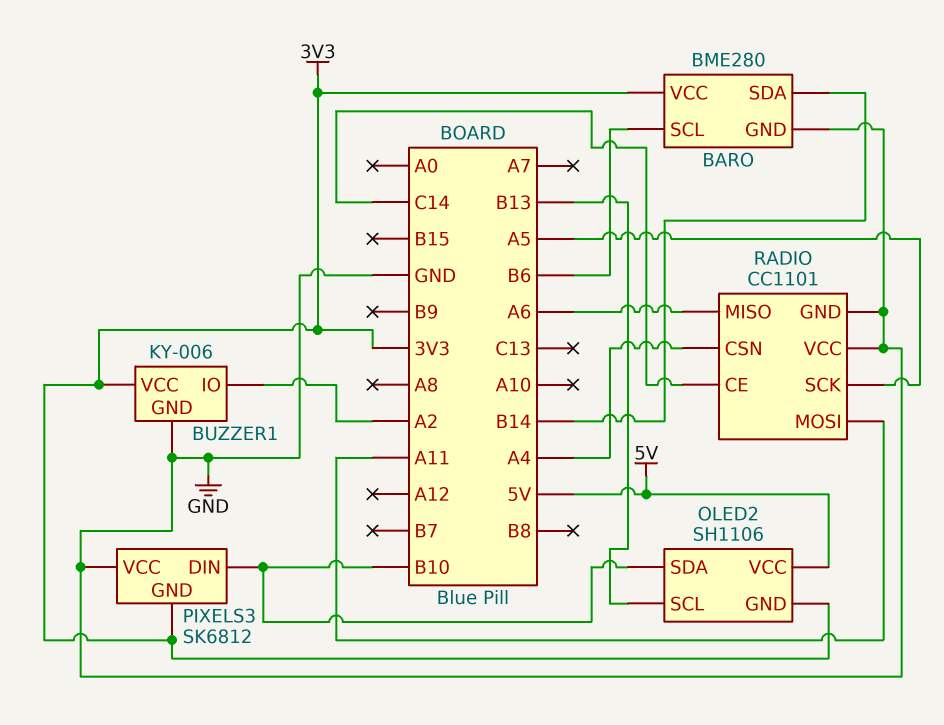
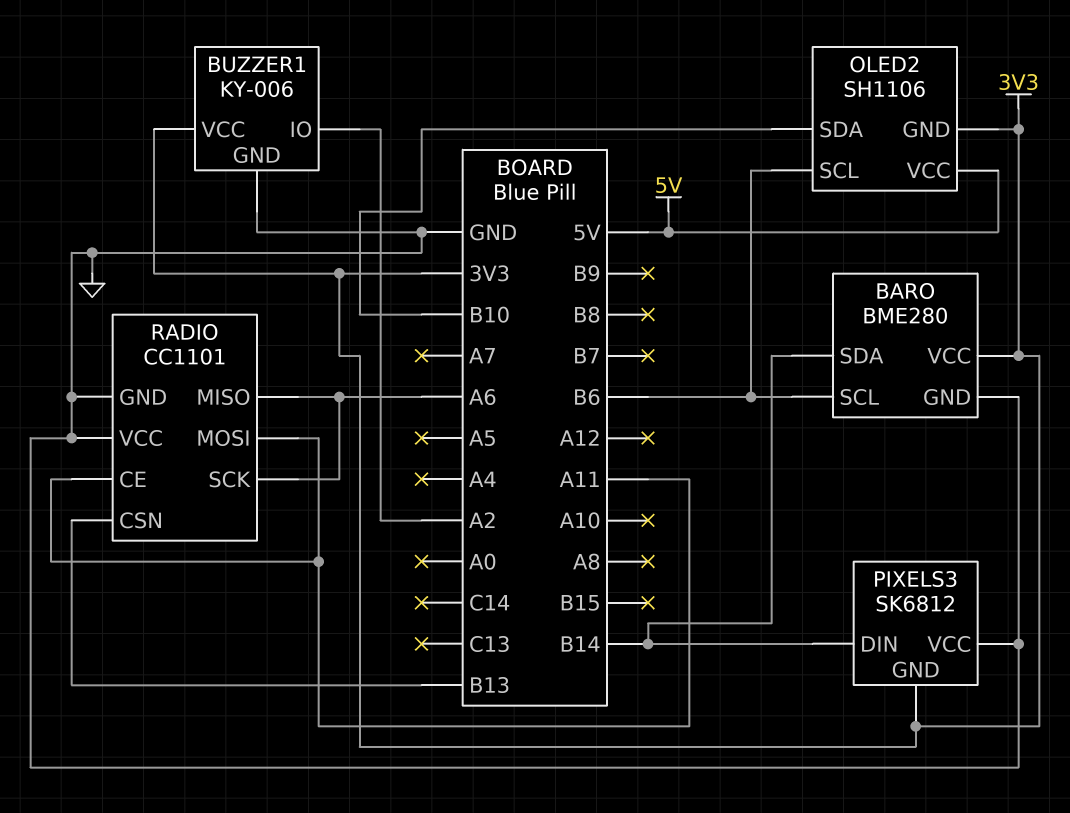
OLED2 pin SCL: B13 -> B6
PIXELS3 pin DIN: B10 -> B14
RADIO pin CE: C14 -> A11
RADIO pin CSN: A4 -> B13
RADIO pin SCK: A5 -> A6

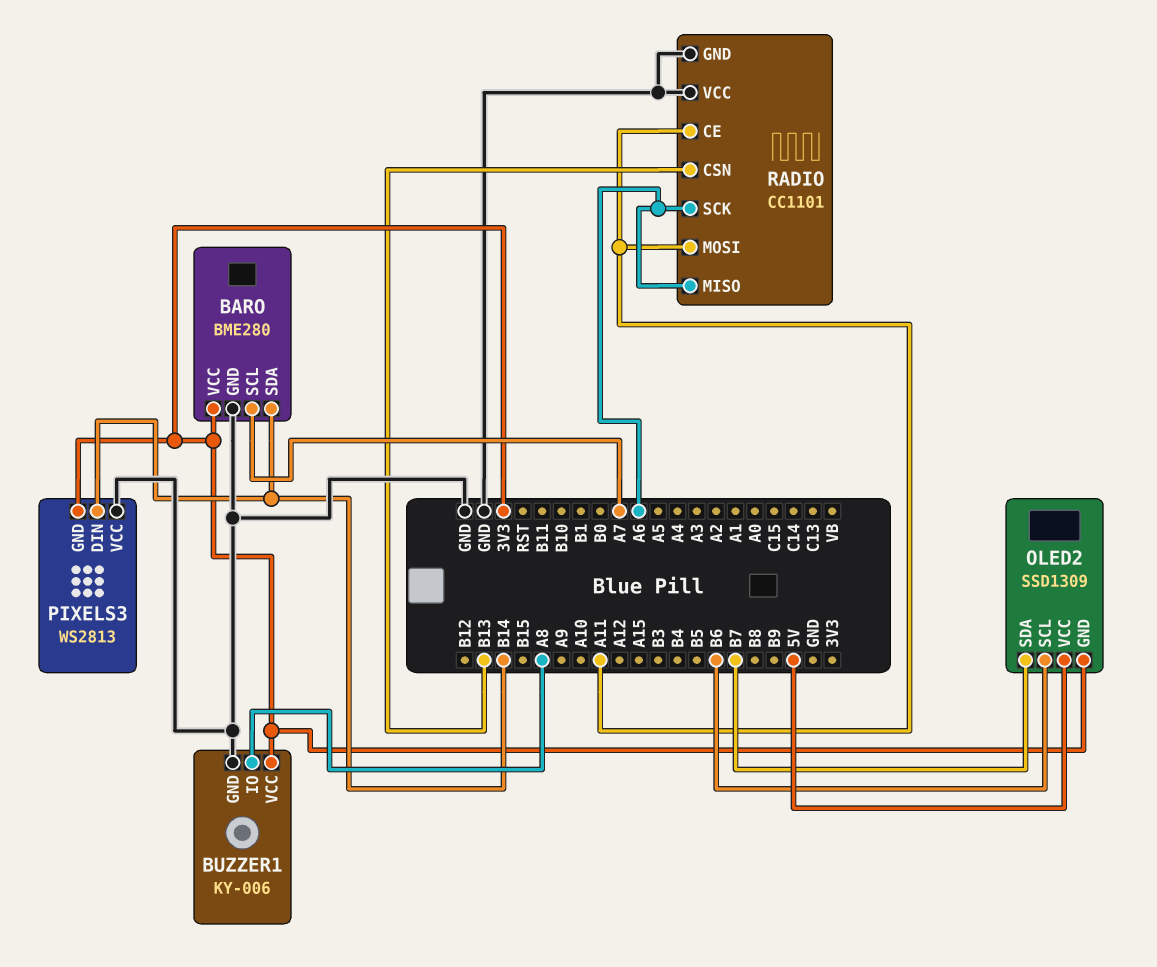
BARO pin SCL: B6 -> A7
BUZZER1 pin IO: A2 -> A8
OLED2: SH1106 -> SSD1309
OLED2 pin SDA: B10 -> B7
PIXELS3: SK6812 -> WS2813

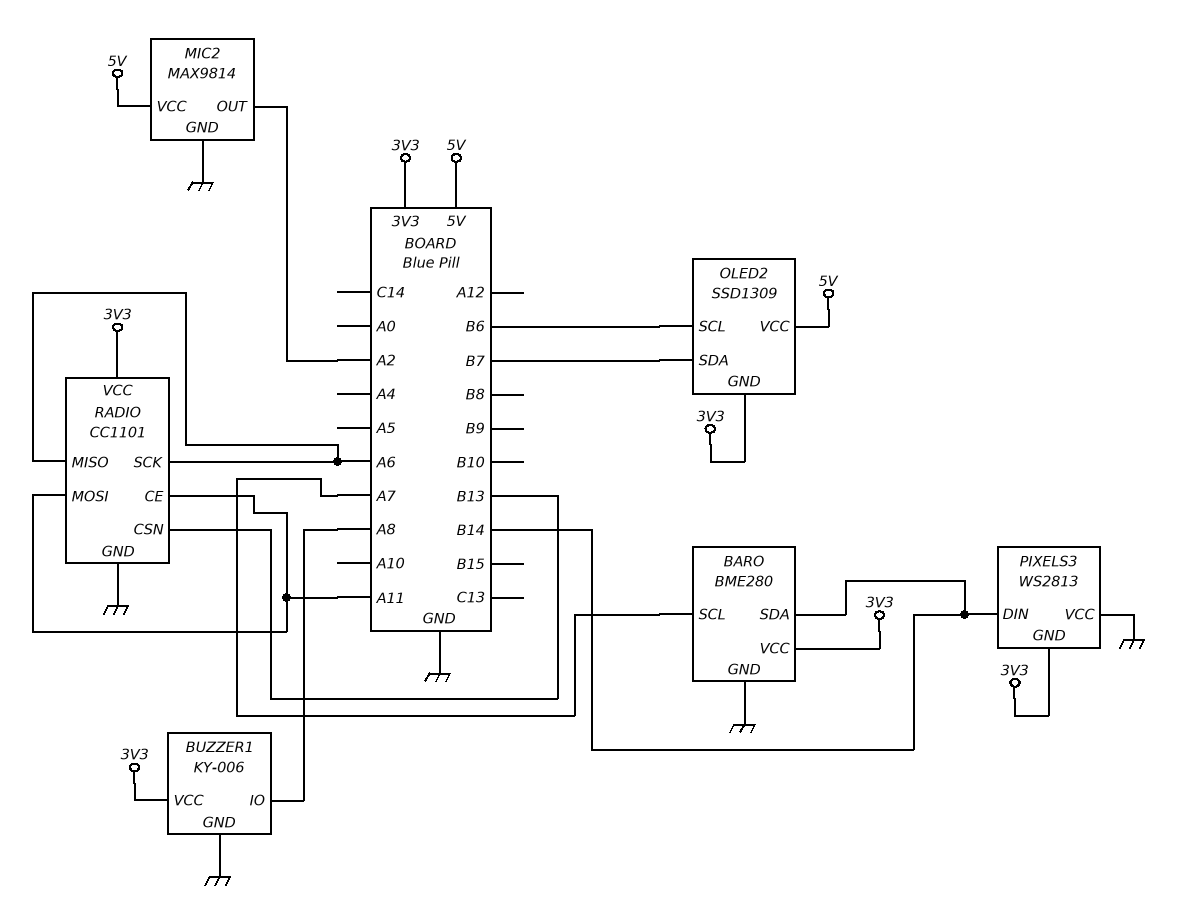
MIC2: none -> MAX9814
MIC2 pin GND: none -> GND
MIC2 pin OUT: none -> A2
MIC2 pin VCC: none -> 5V
RADIO pin VCC: GND -> 3V3

